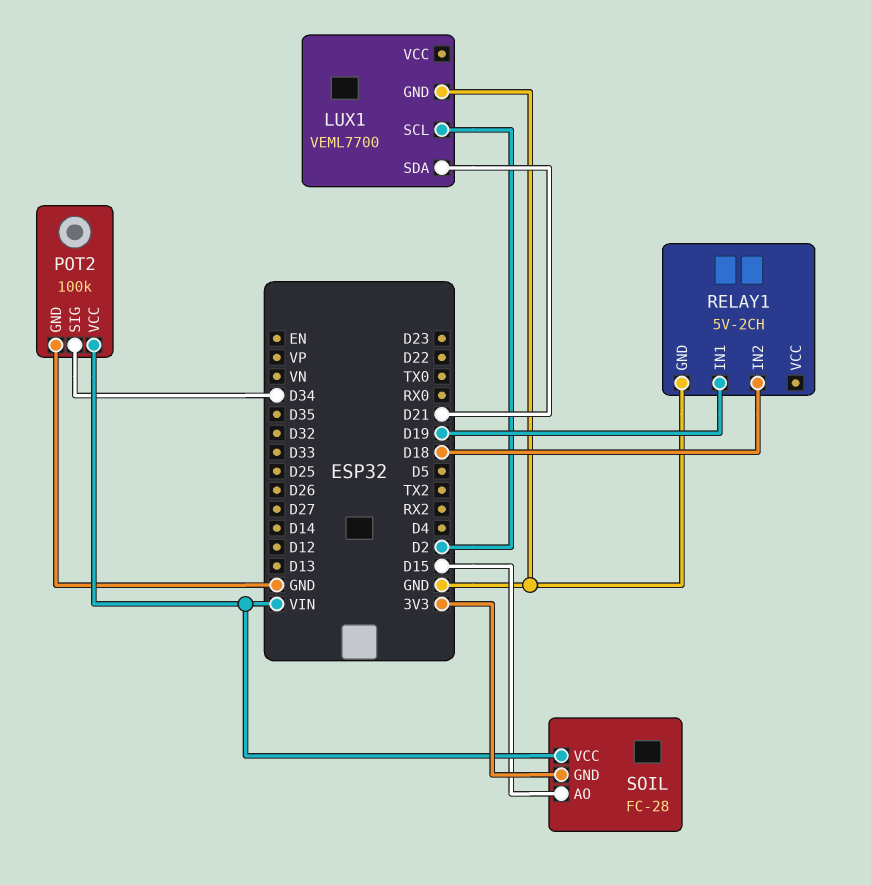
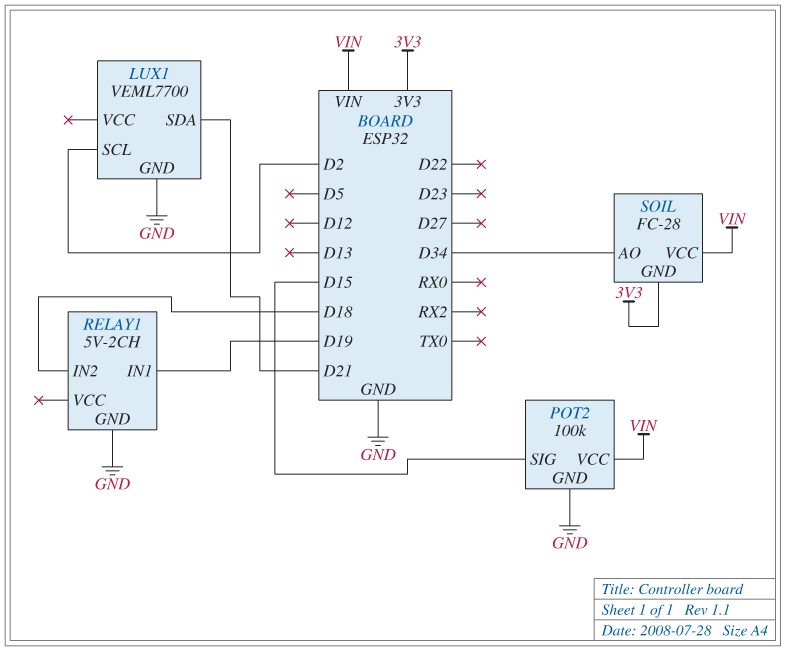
POT2 pin SIG: D34 -> D15
SOIL pin AO: D15 -> D34

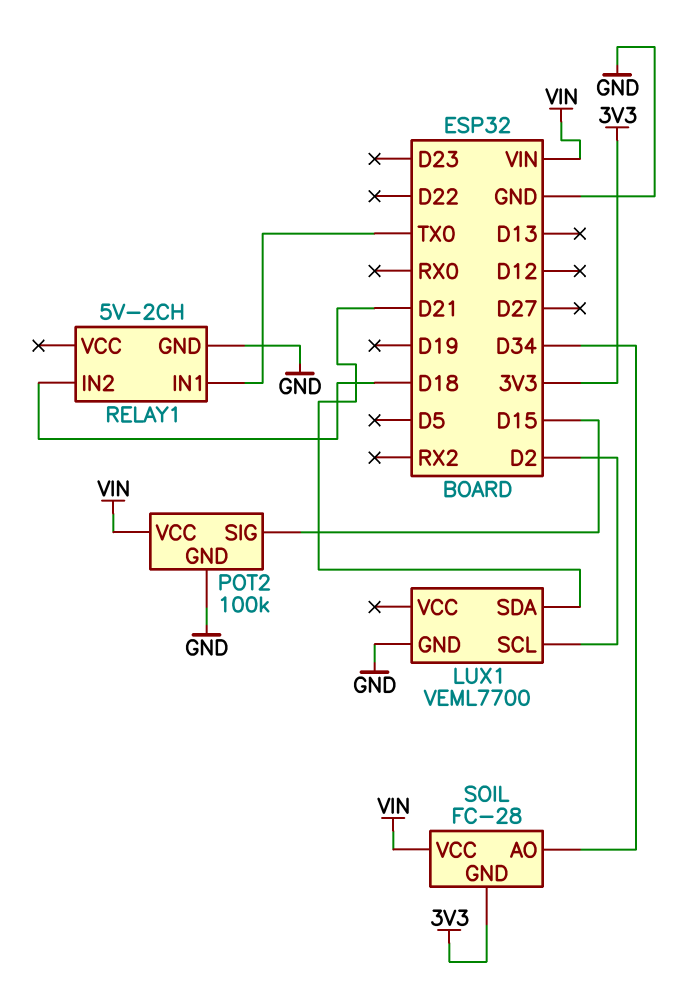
RELAY1 pin IN1: D19 -> TX0

